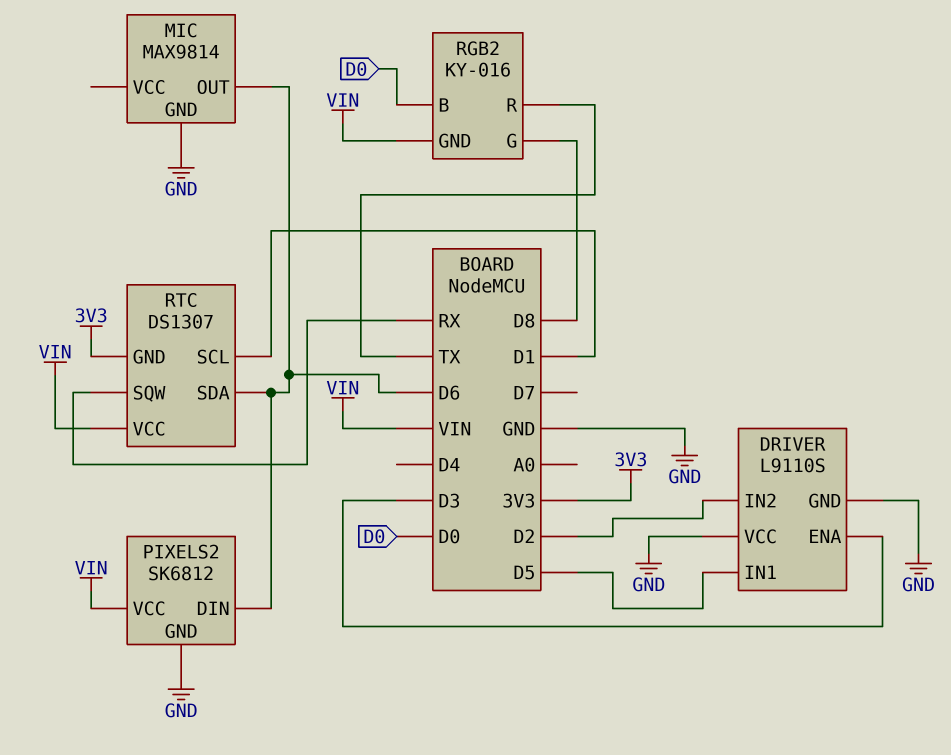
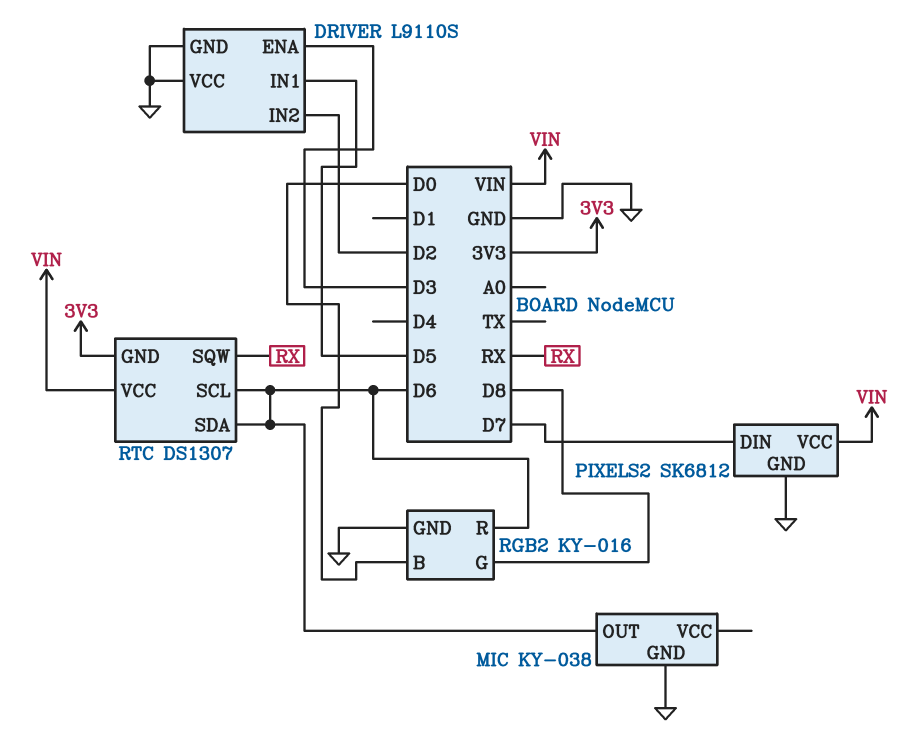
MIC: MAX9814 -> KY-038
PIXELS2 pin DIN: D6 -> D7
RGB2 pin GND: VIN -> GND
RGB2 pin R: TX -> D6
RTC pin SCL: D1 -> D6

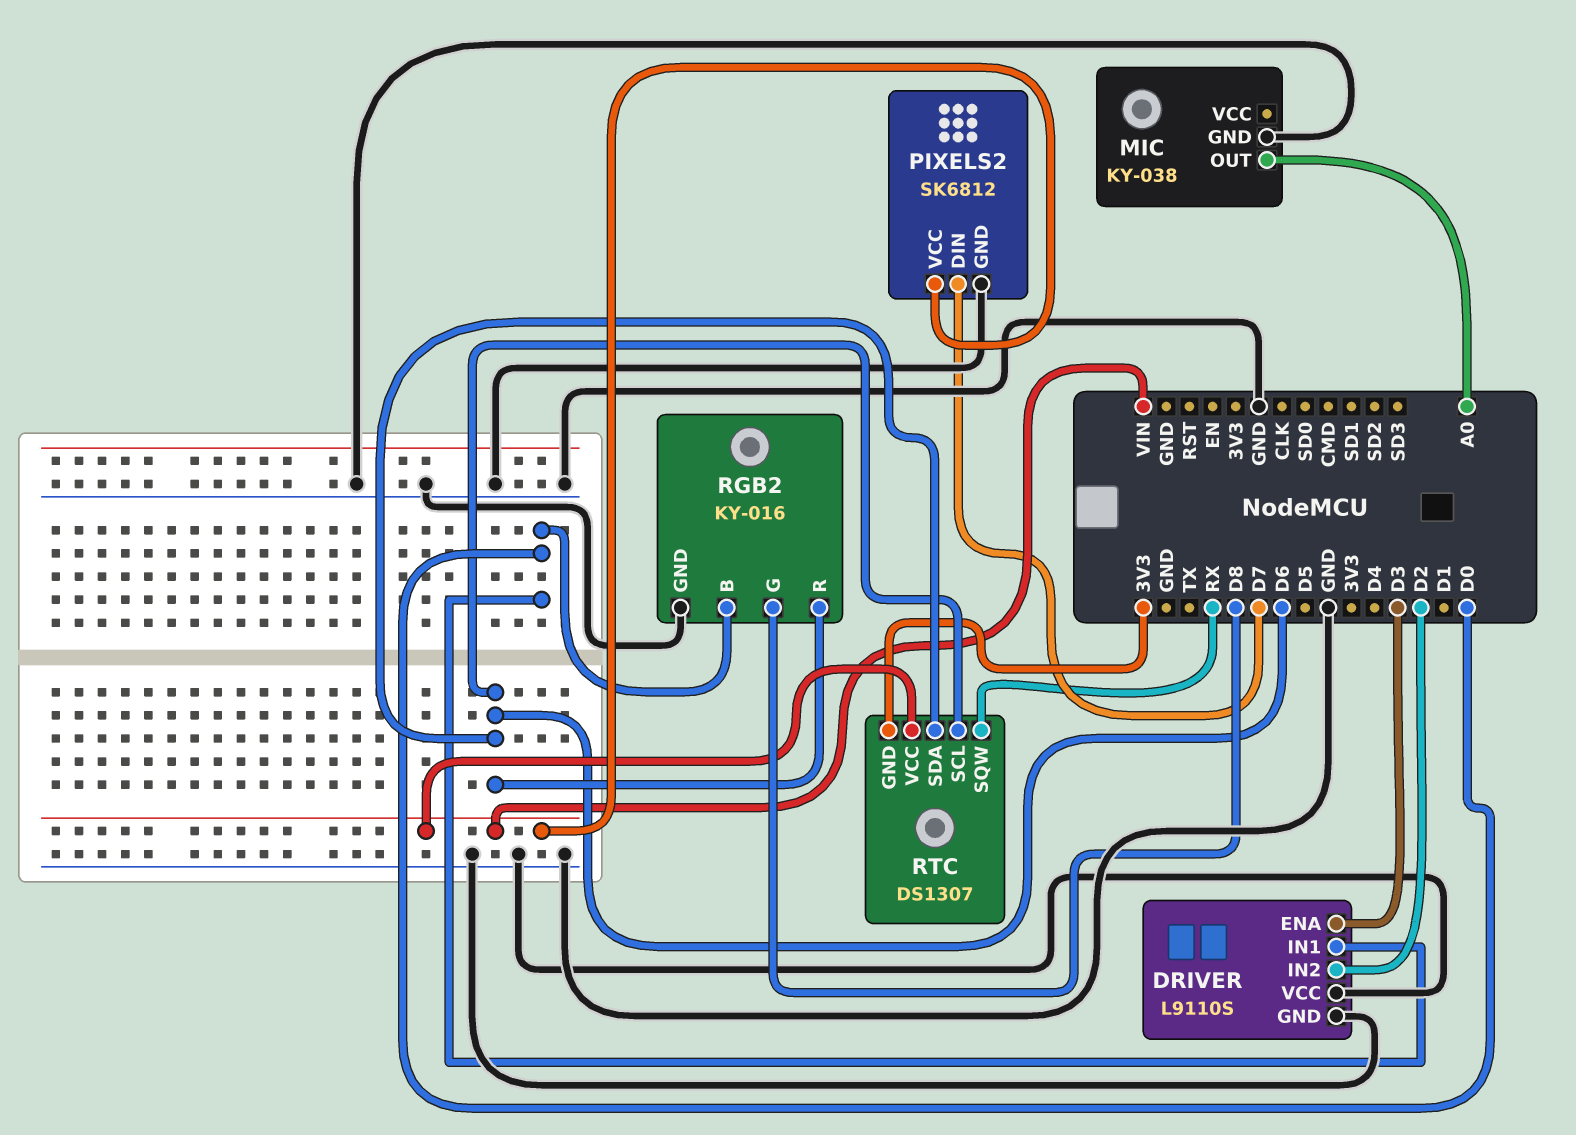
DRIVER pin IN1: D5 -> D0
MIC pin OUT: D6 -> A0

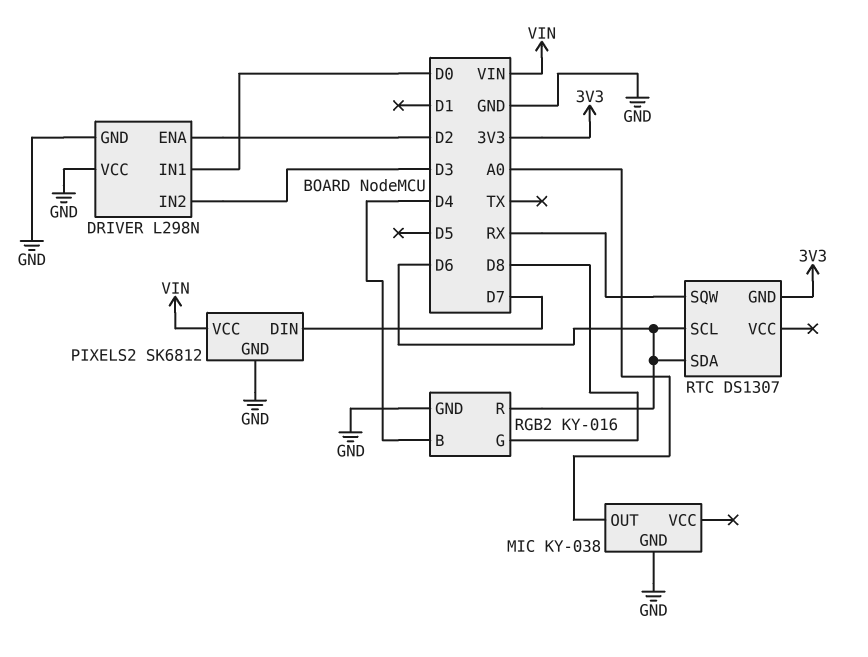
DRIVER: L9110S -> L298N
DRIVER pin ENA: D3 -> D2
DRIVER pin IN2: D2 -> D3
RGB2 pin B: D0 -> D4
RTC pin VCC: VIN -> none

